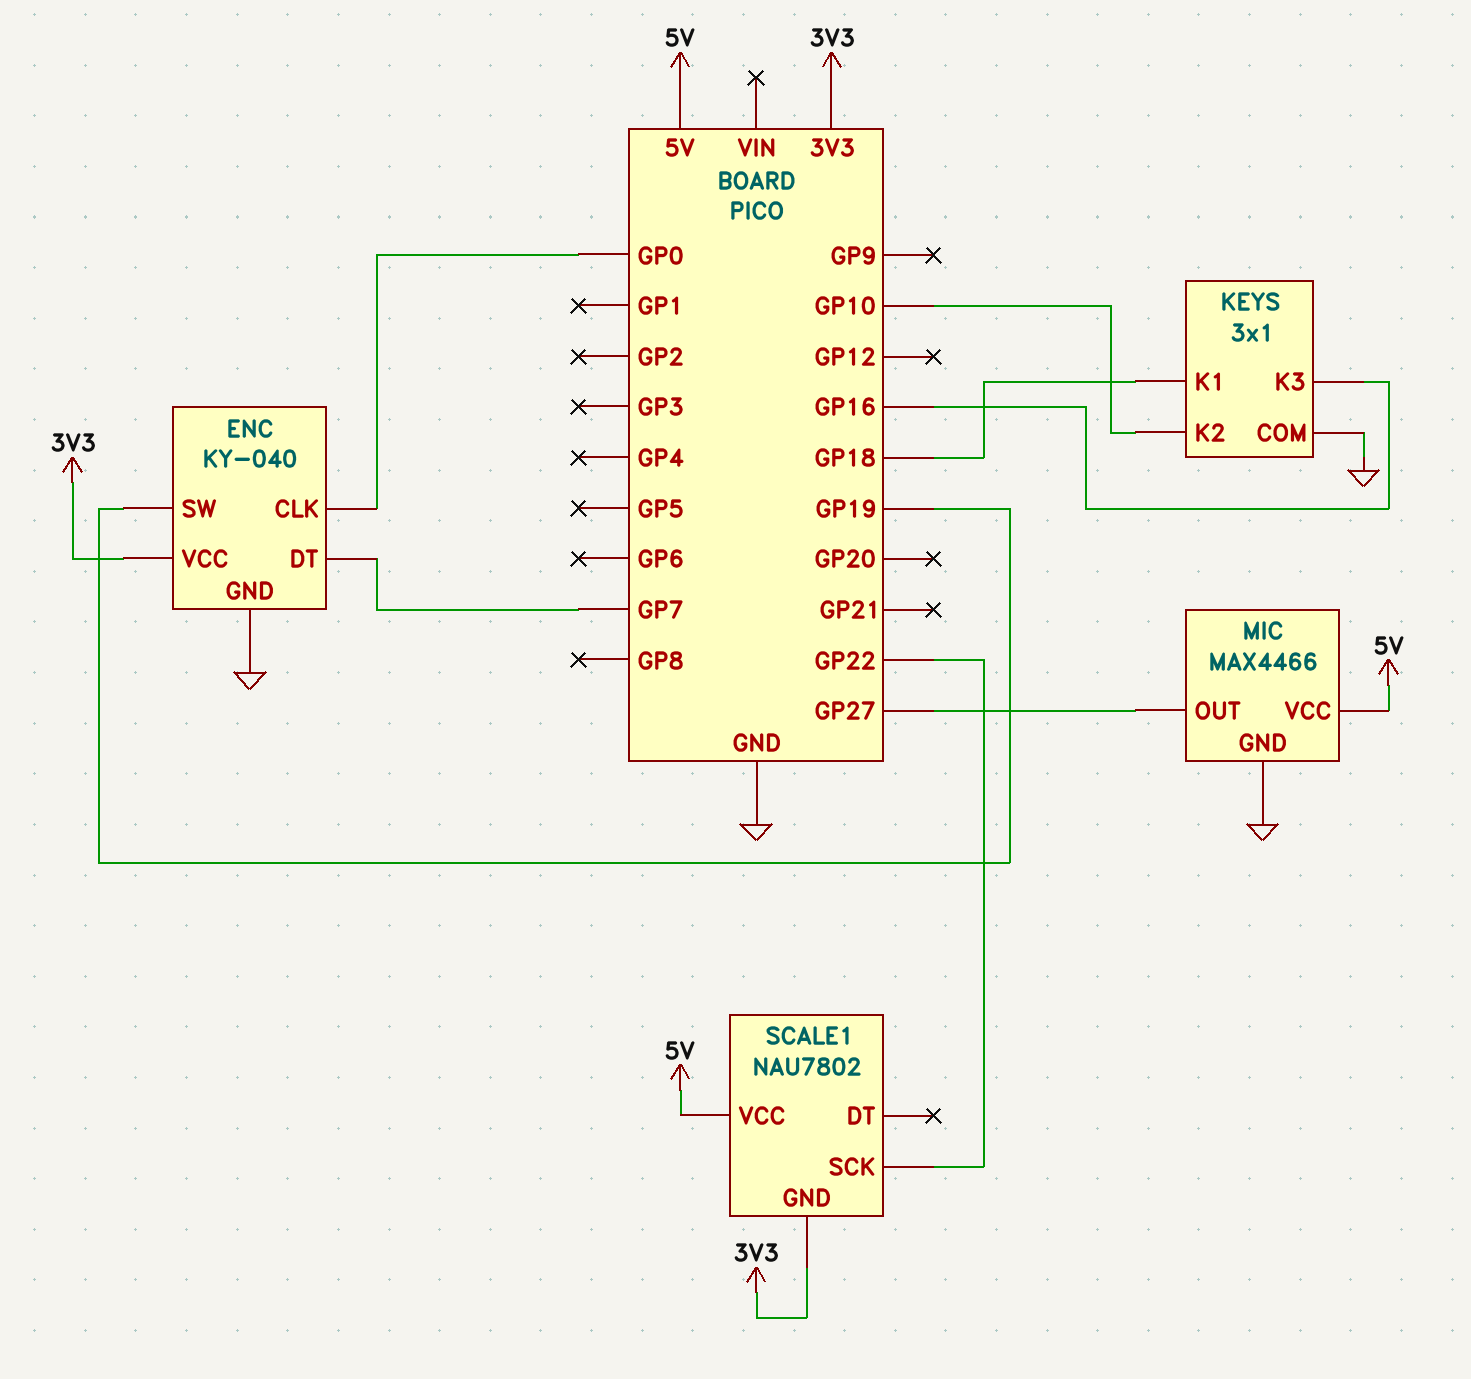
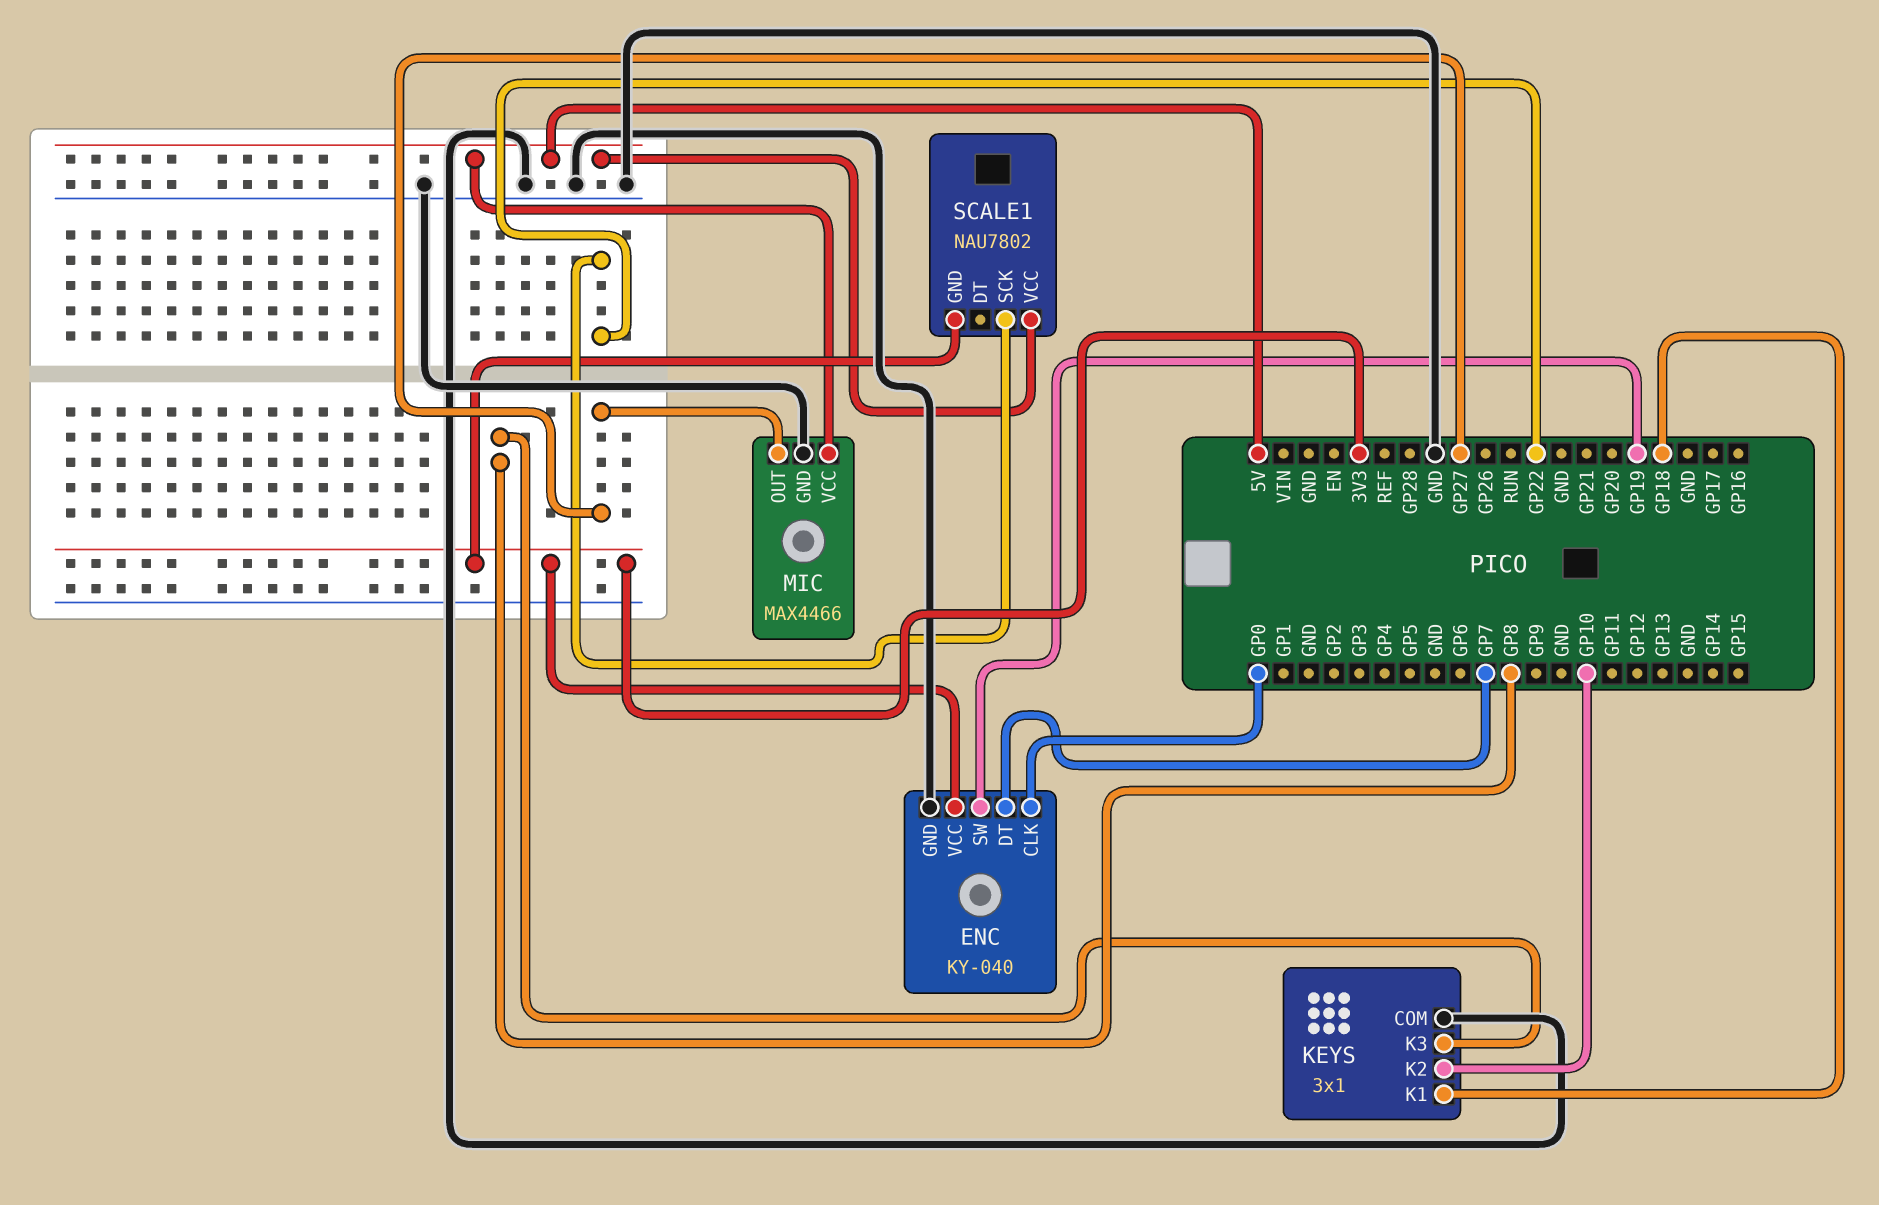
KEYS pin K3: GP16 -> GP8

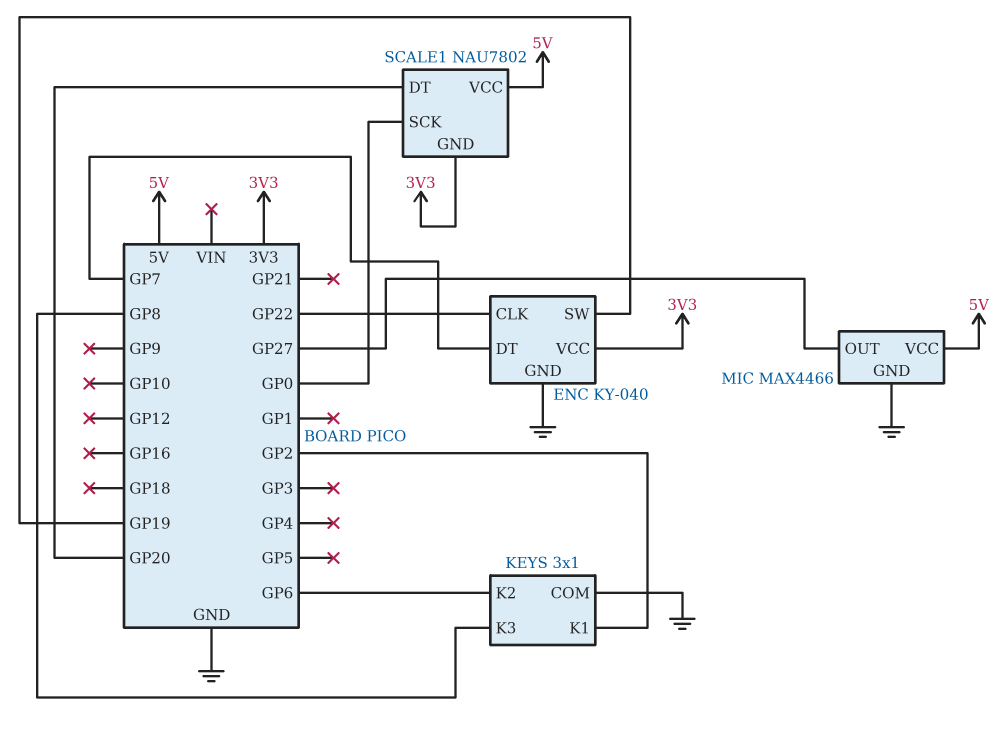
ENC pin CLK: GP0 -> GP22
KEYS pin K1: GP18 -> GP2
KEYS pin K2: GP10 -> GP6
SCALE1 pin DT: none -> GP20
SCALE1 pin SCK: GP22 -> GP0

